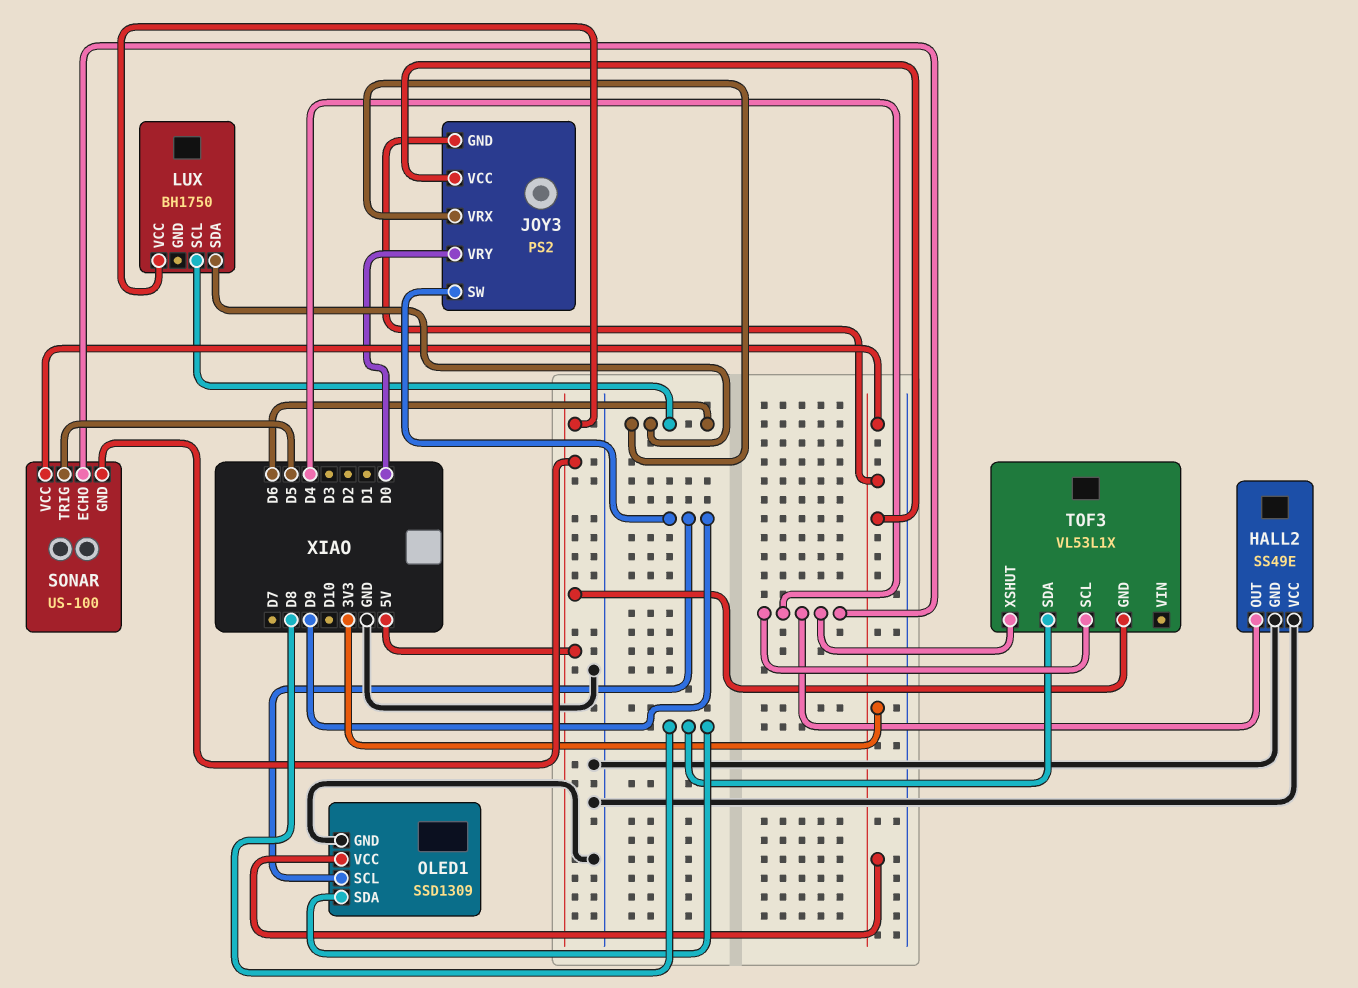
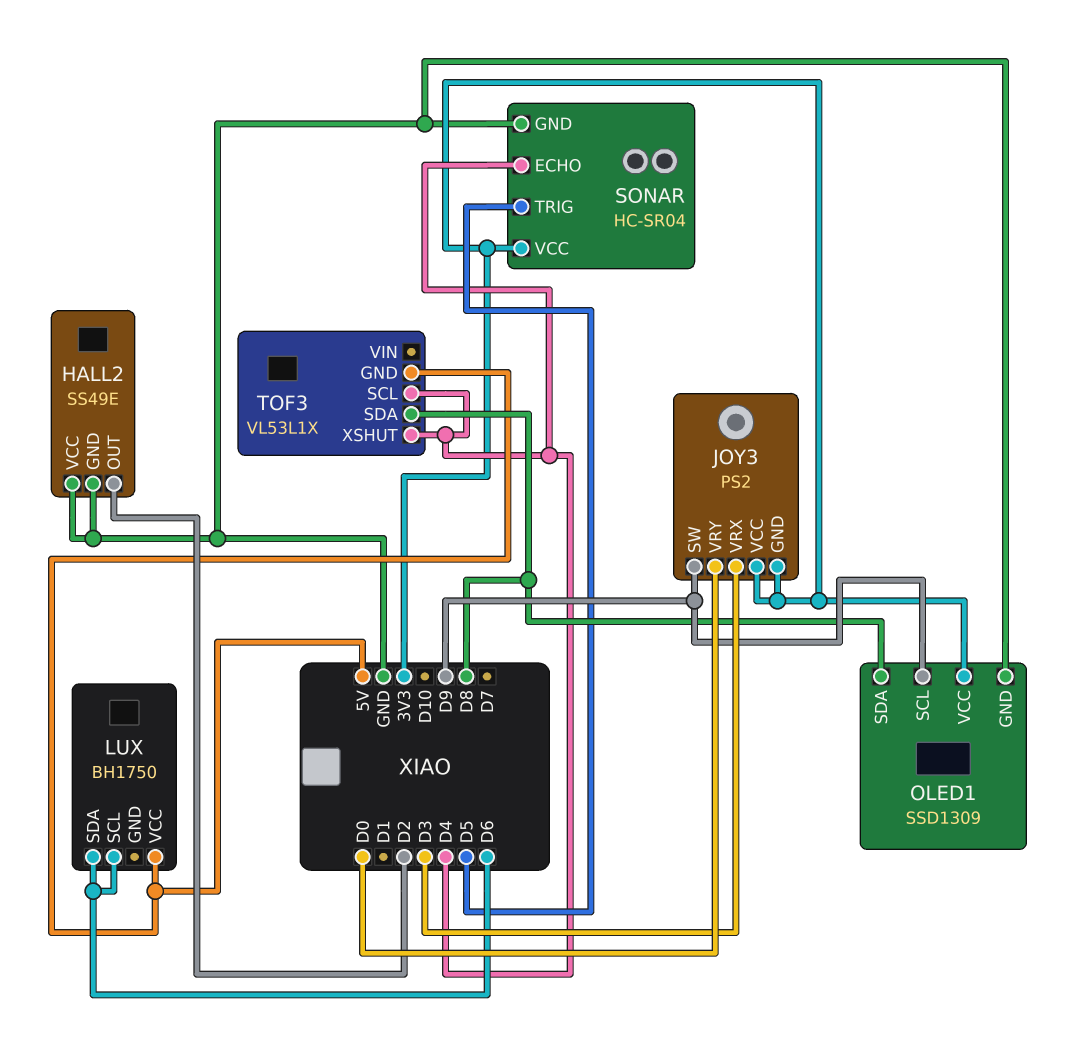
HALL2 pin OUT: D4 -> D2
JOY3 pin VRX: D6 -> D3
SONAR: US-100 -> HC-SR04
SONAR pin GND: 5V -> GND

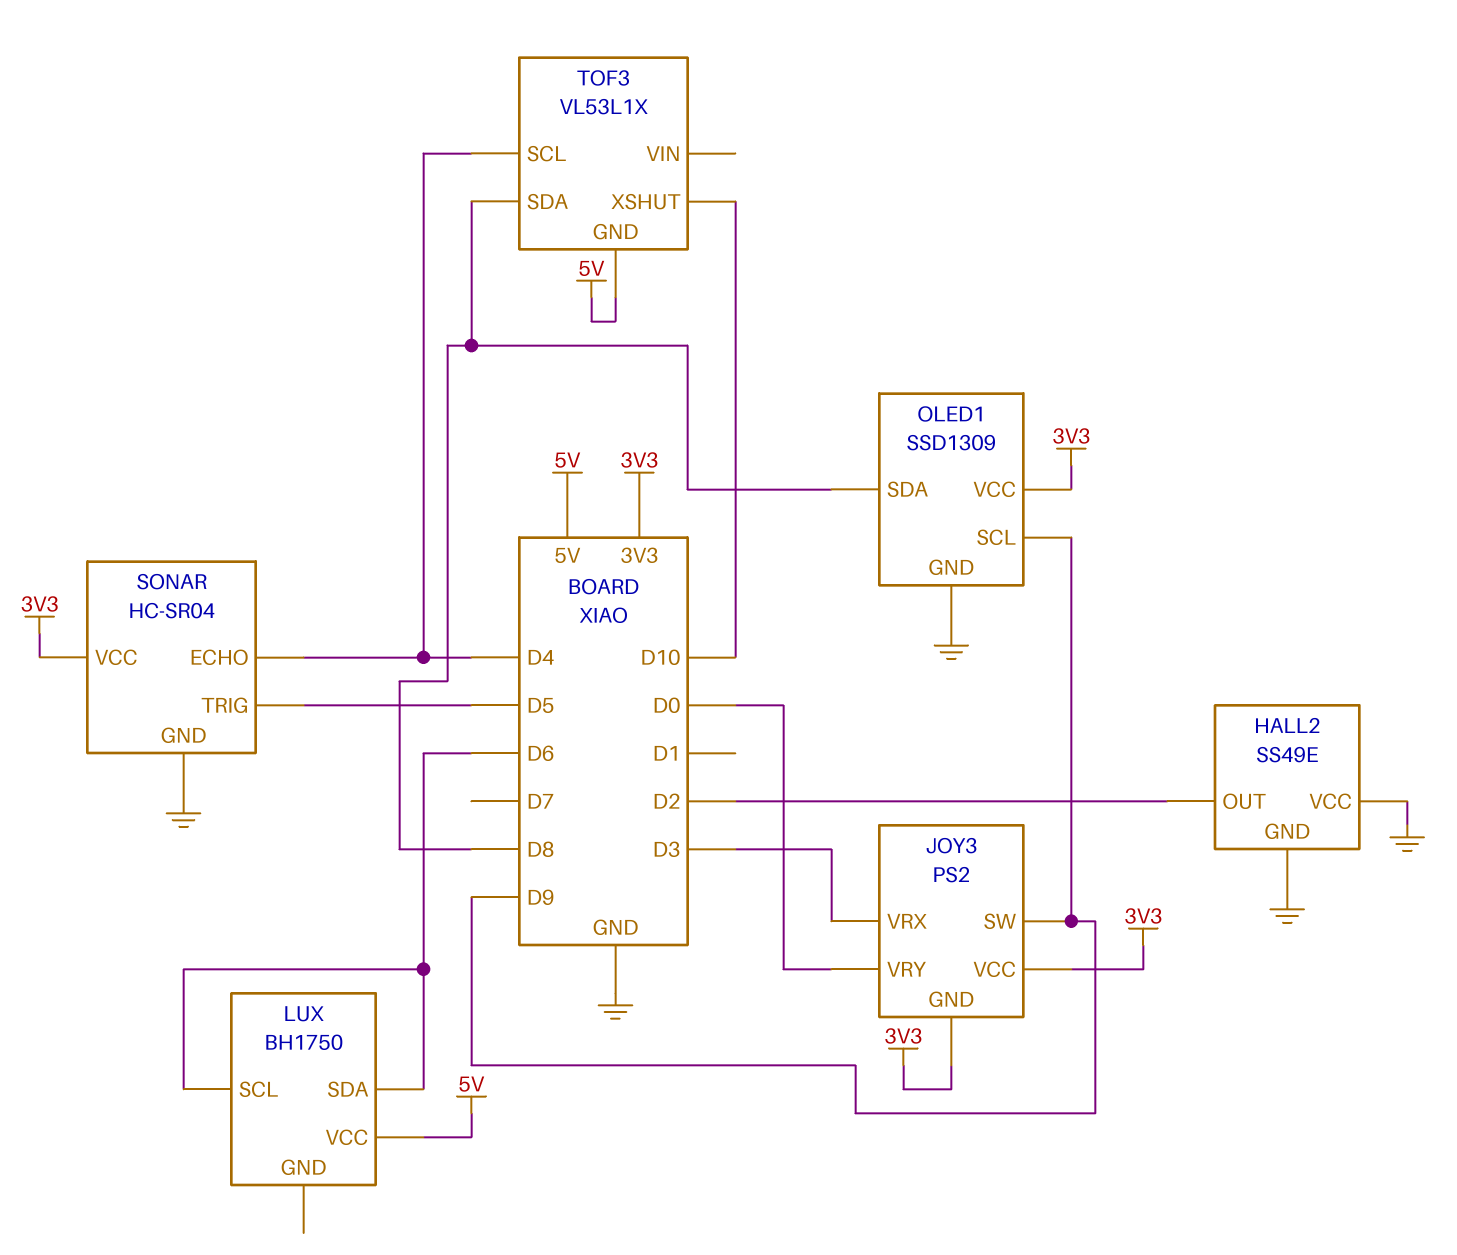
TOF3 pin XSHUT: D4 -> D10

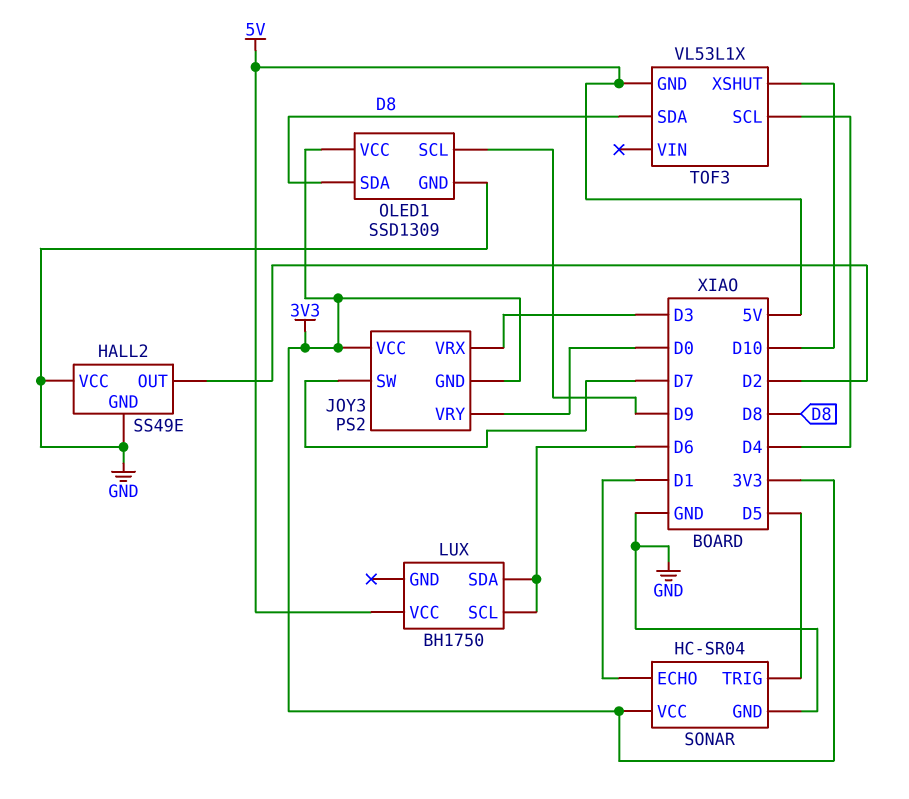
JOY3 pin SW: D9 -> D7
SONAR pin ECHO: D4 -> D1

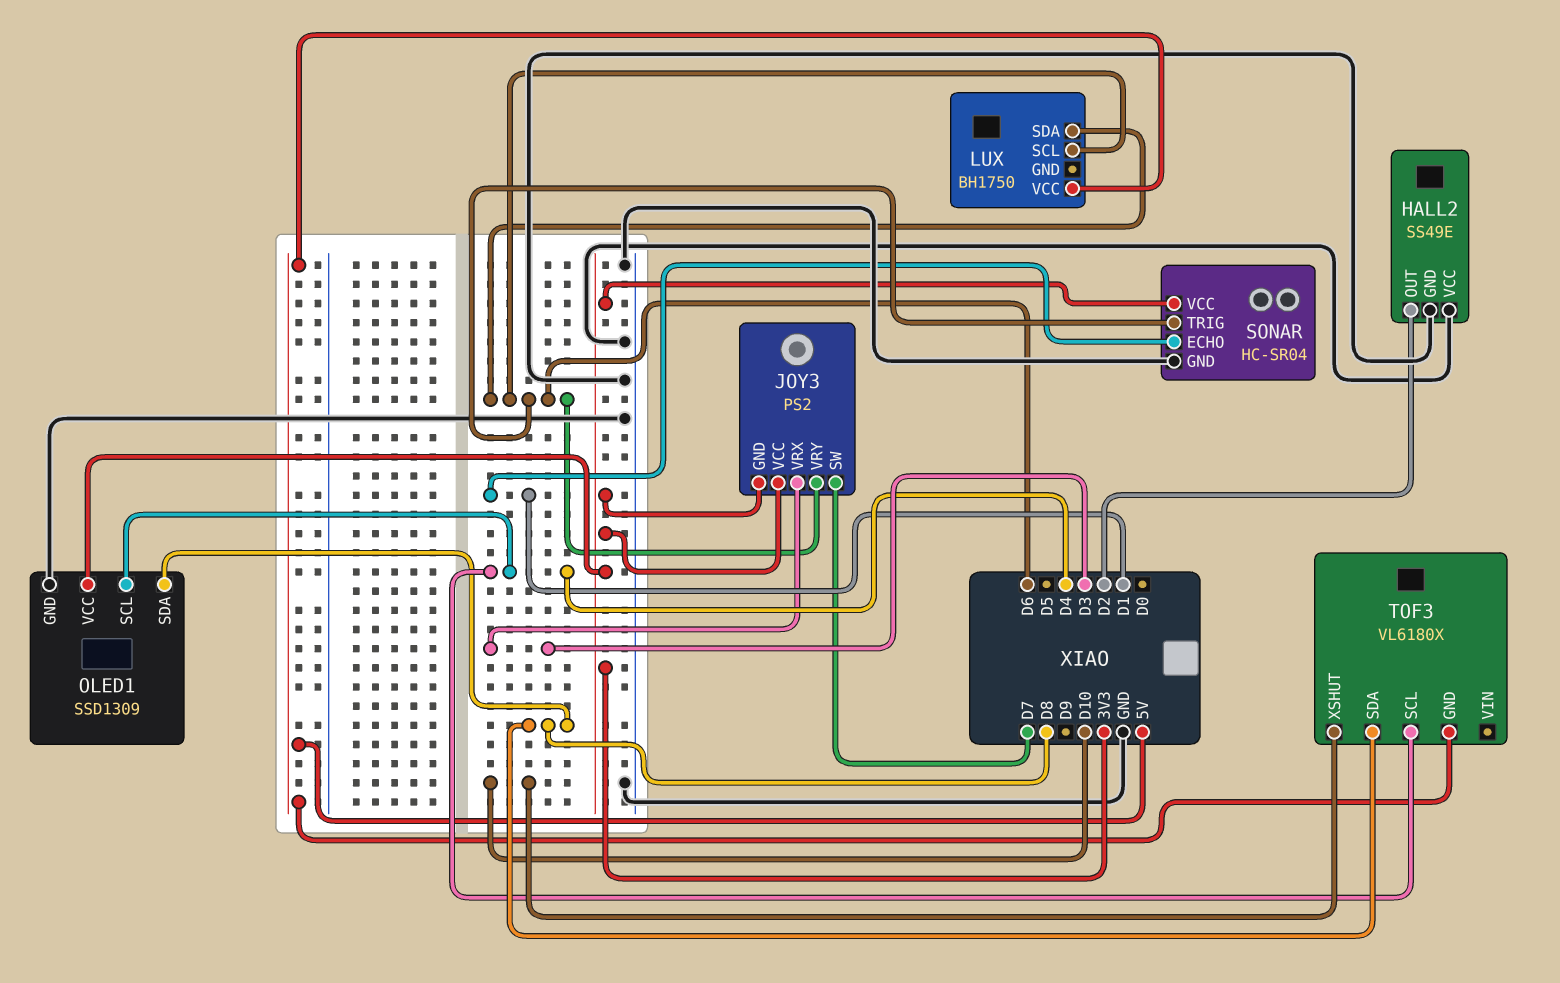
JOY3 pin VRY: D0 -> D6
OLED1 pin SCL: D9 -> D4
SONAR pin TRIG: D5 -> D6
TOF3: VL53L1X -> VL6180X

